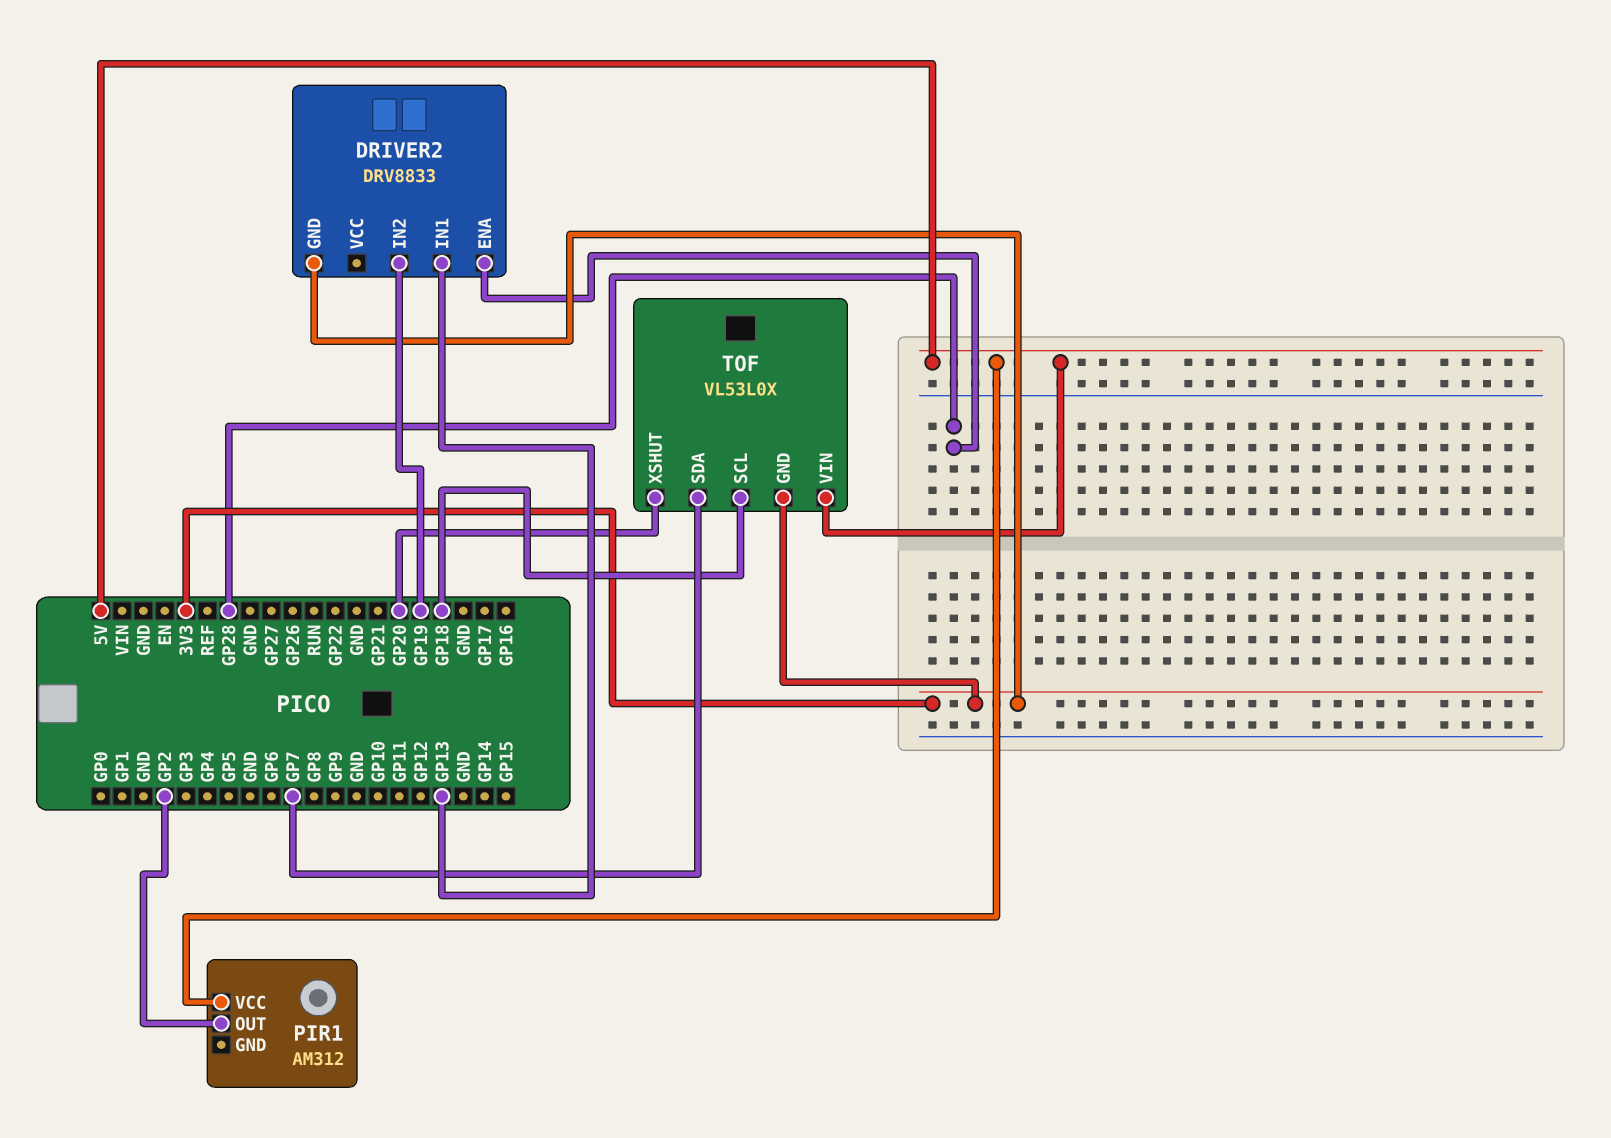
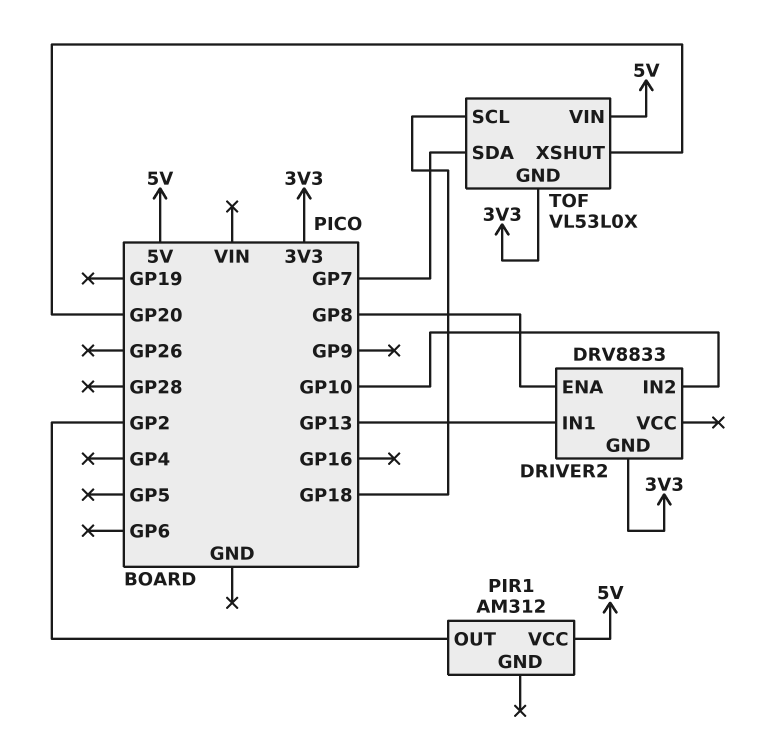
DRIVER2 pin ENA: GP28 -> GP8
DRIVER2 pin IN2: GP19 -> GP10

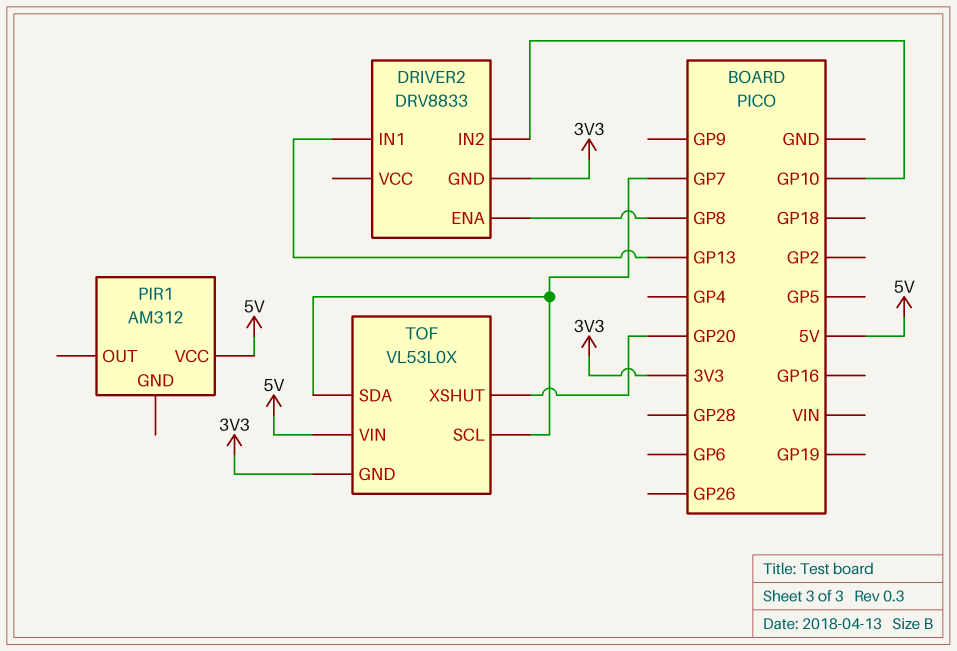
PIR1 pin OUT: GP2 -> none
TOF pin SCL: GP18 -> GP7

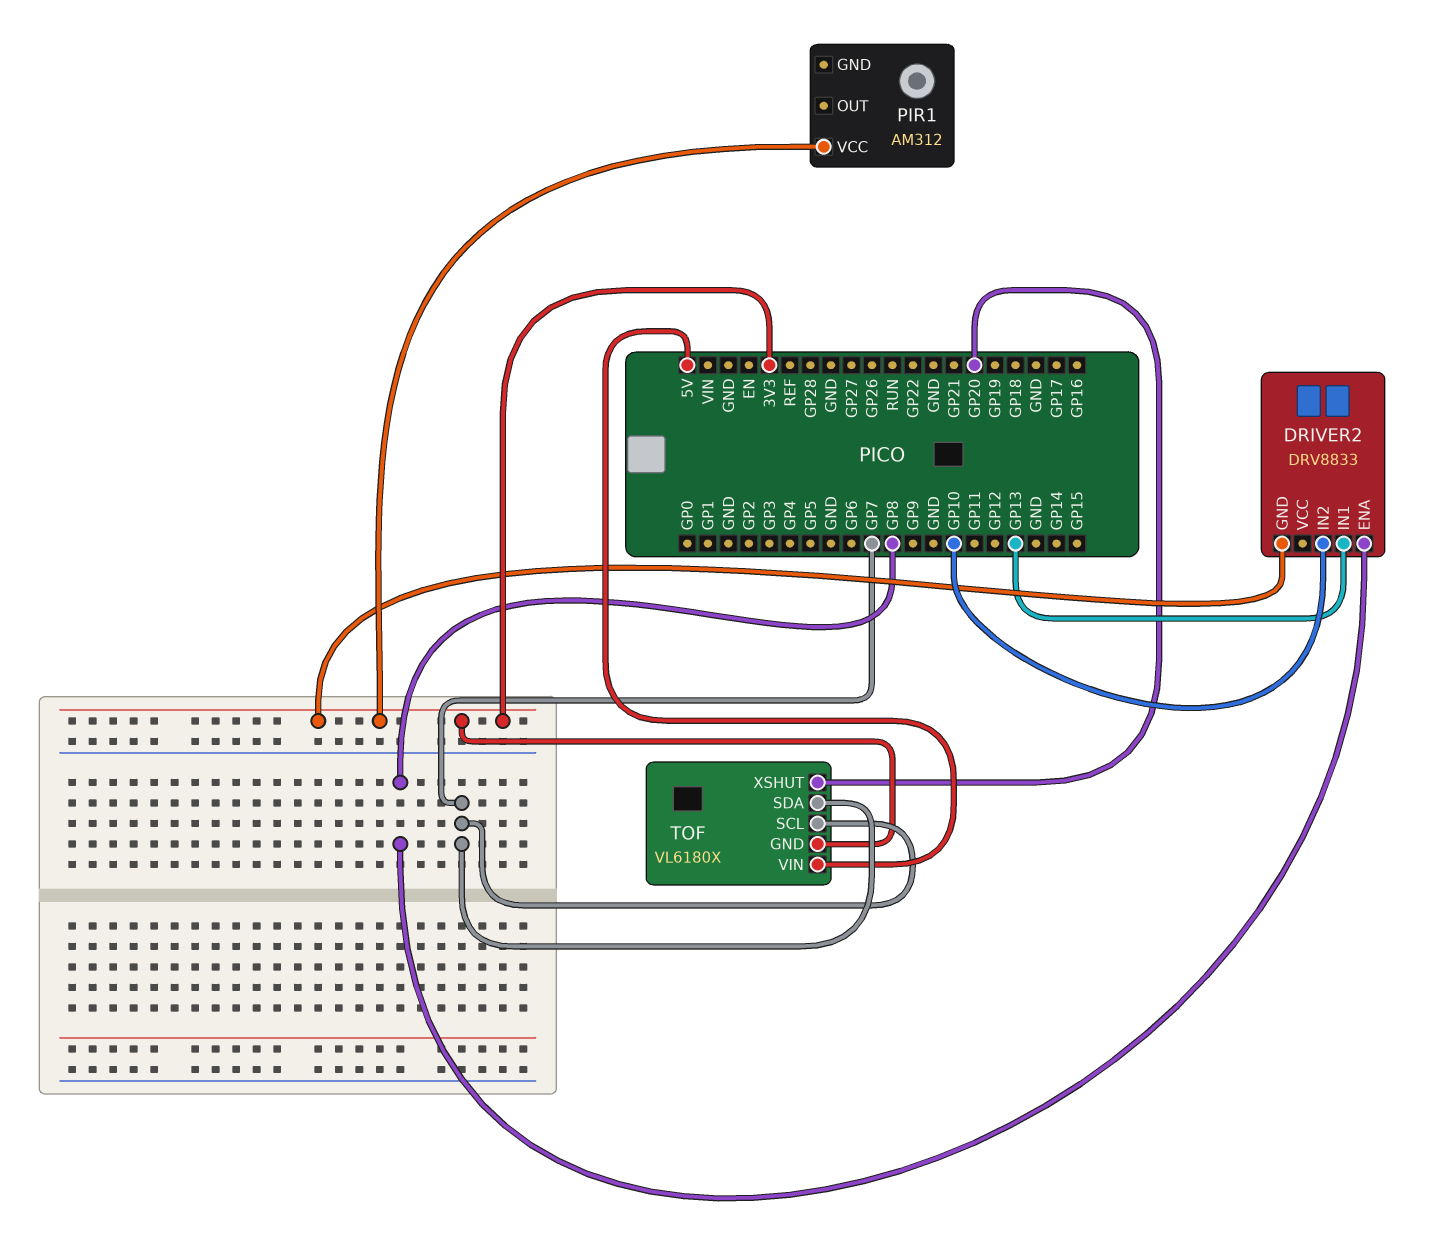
PIR1 pin VCC: 5V -> 3V3
TOF: VL53L0X -> VL6180X

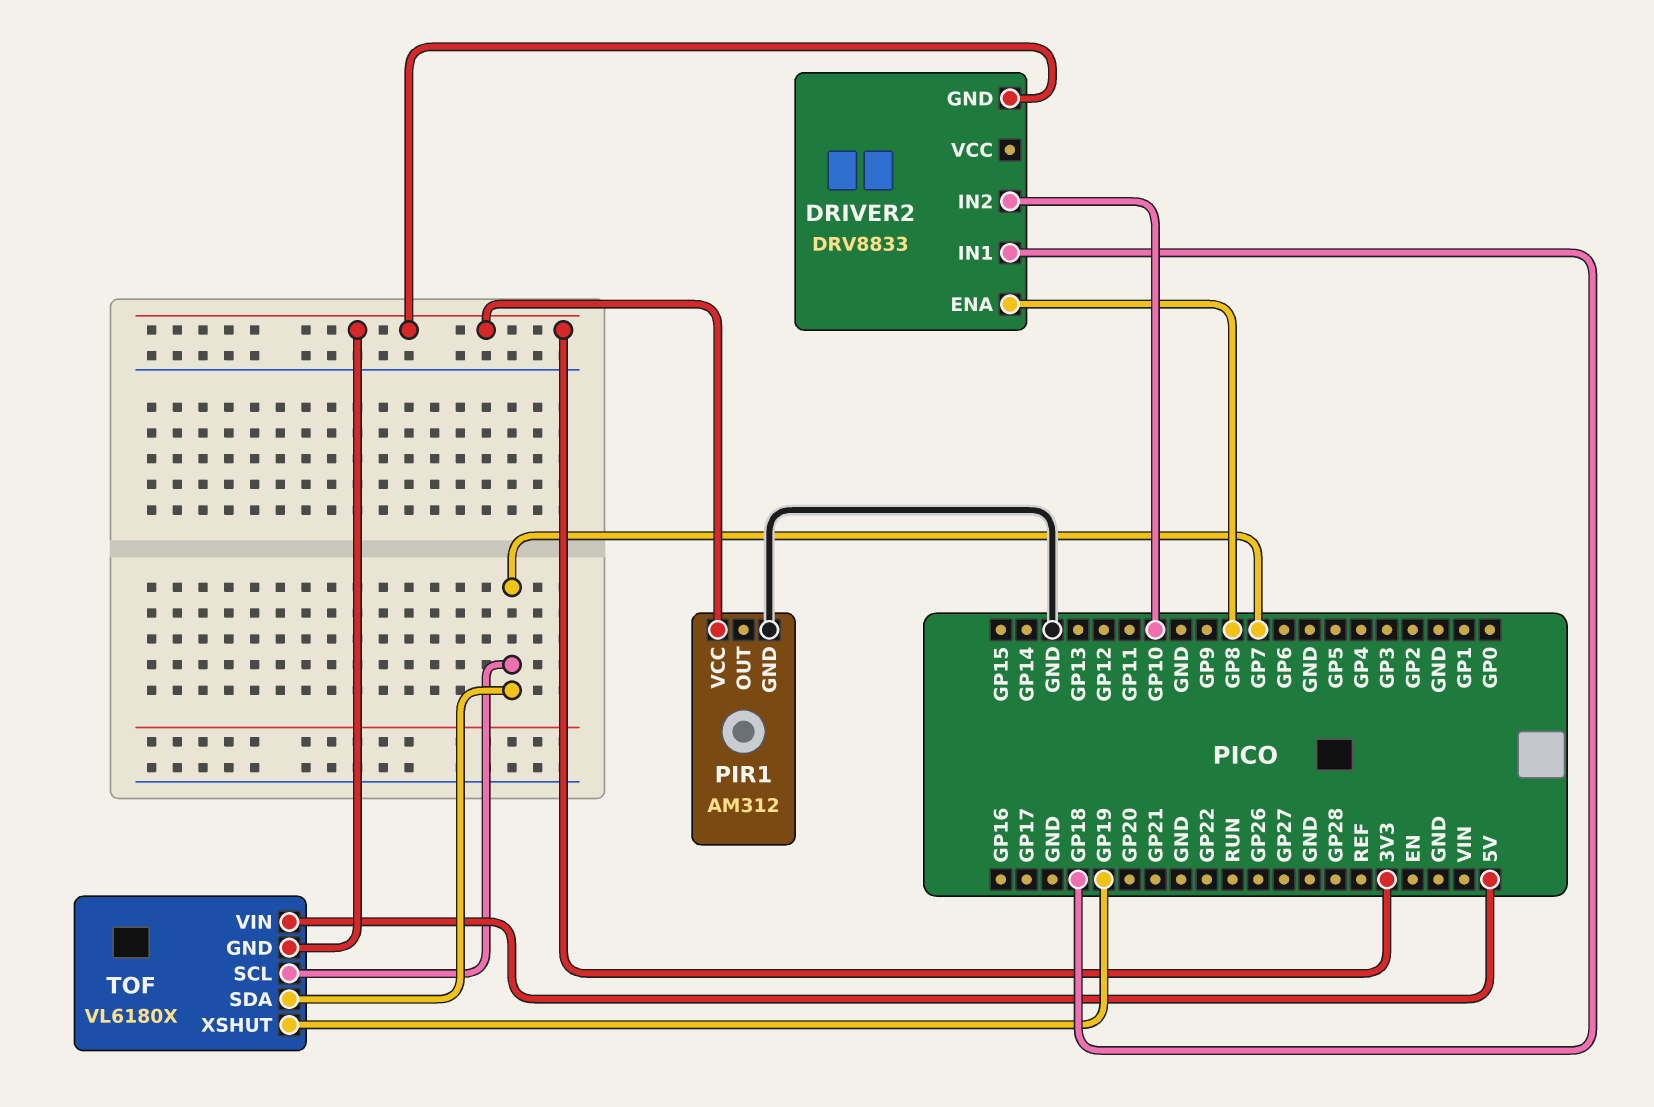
DRIVER2 pin IN1: GP13 -> GP18
PIR1 pin GND: none -> GND
TOF pin XSHUT: GP20 -> GP19

